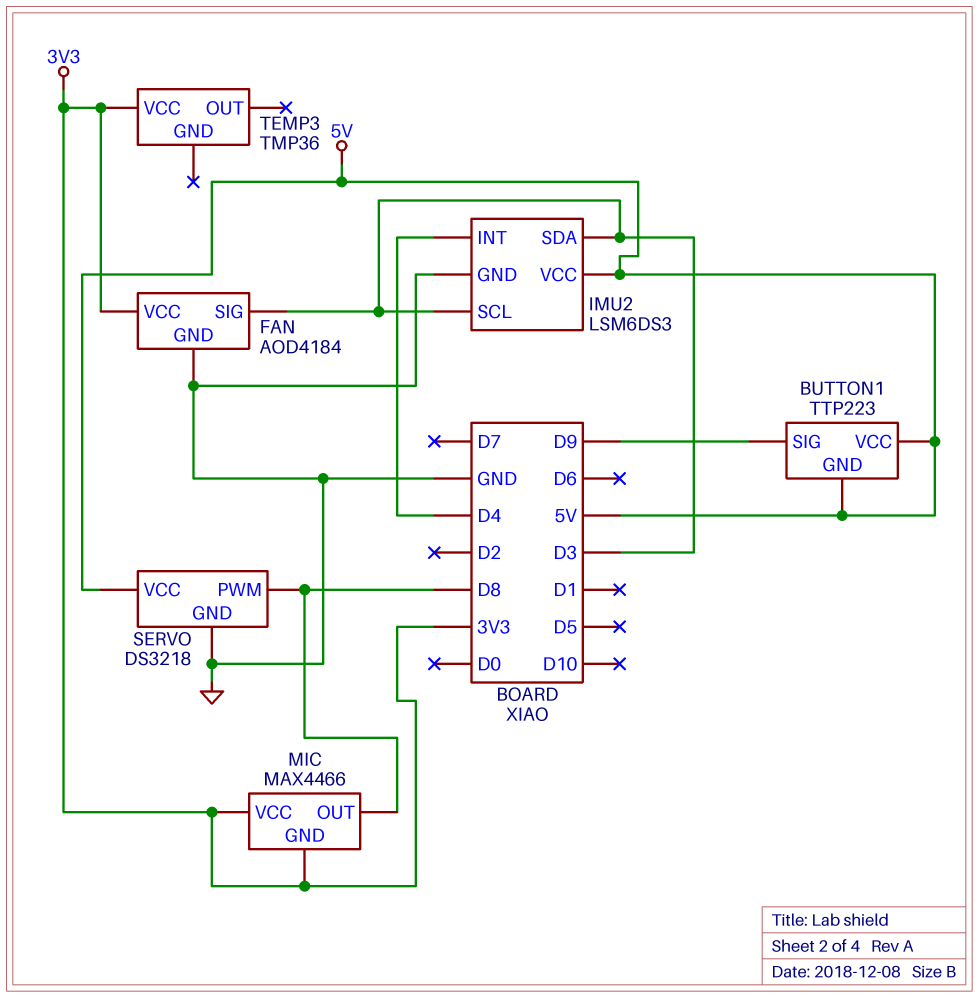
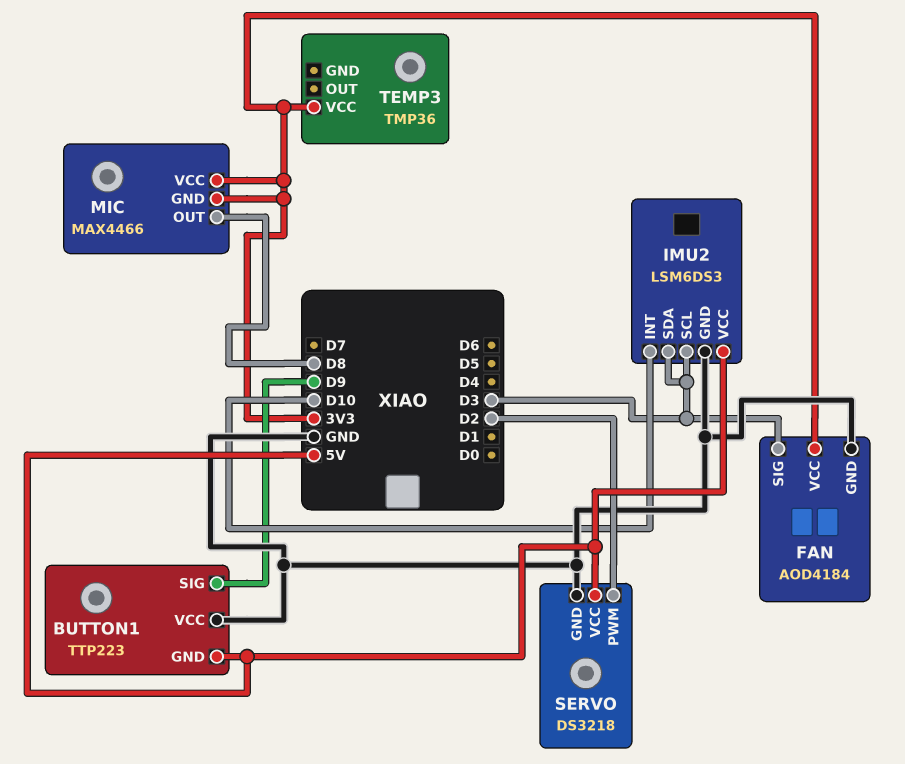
BUTTON1 pin VCC: 5V -> GND
IMU2 pin INT: D4 -> D10
SERVO pin PWM: D8 -> D2

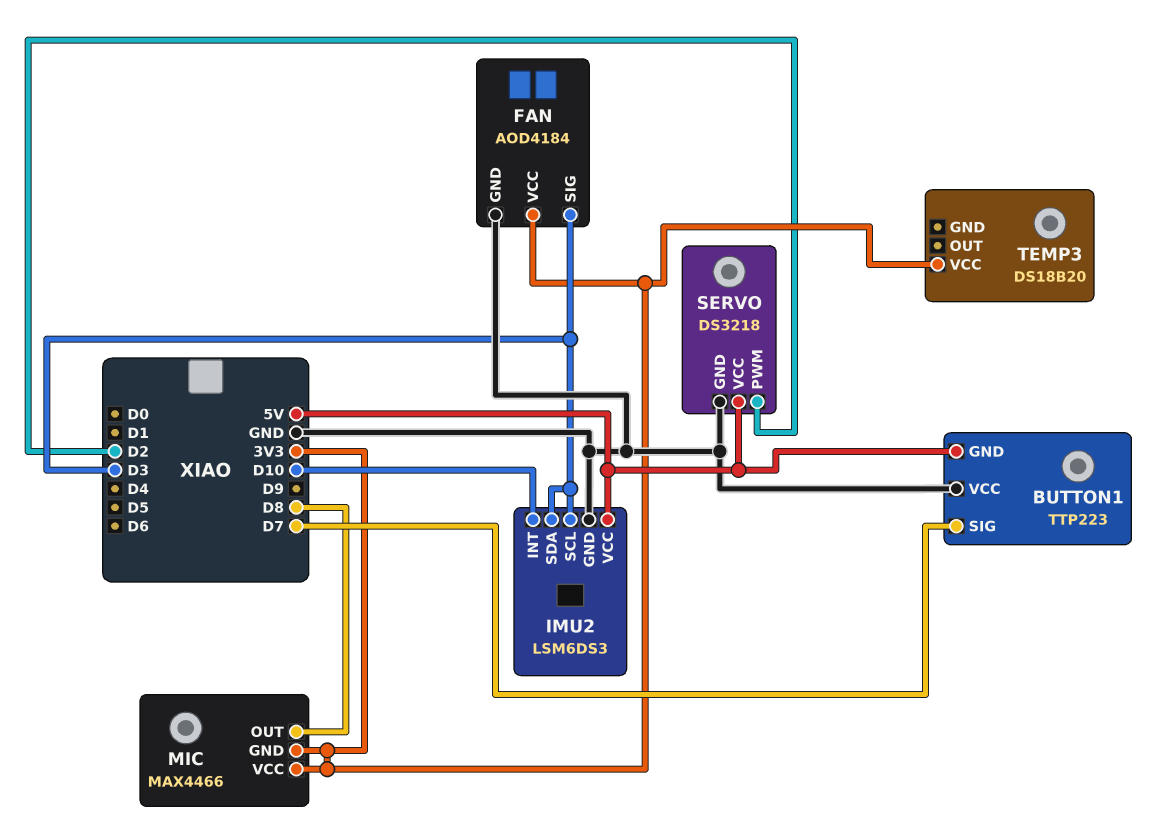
BUTTON1 pin SIG: D9 -> D7
TEMP3: TMP36 -> DS18B20

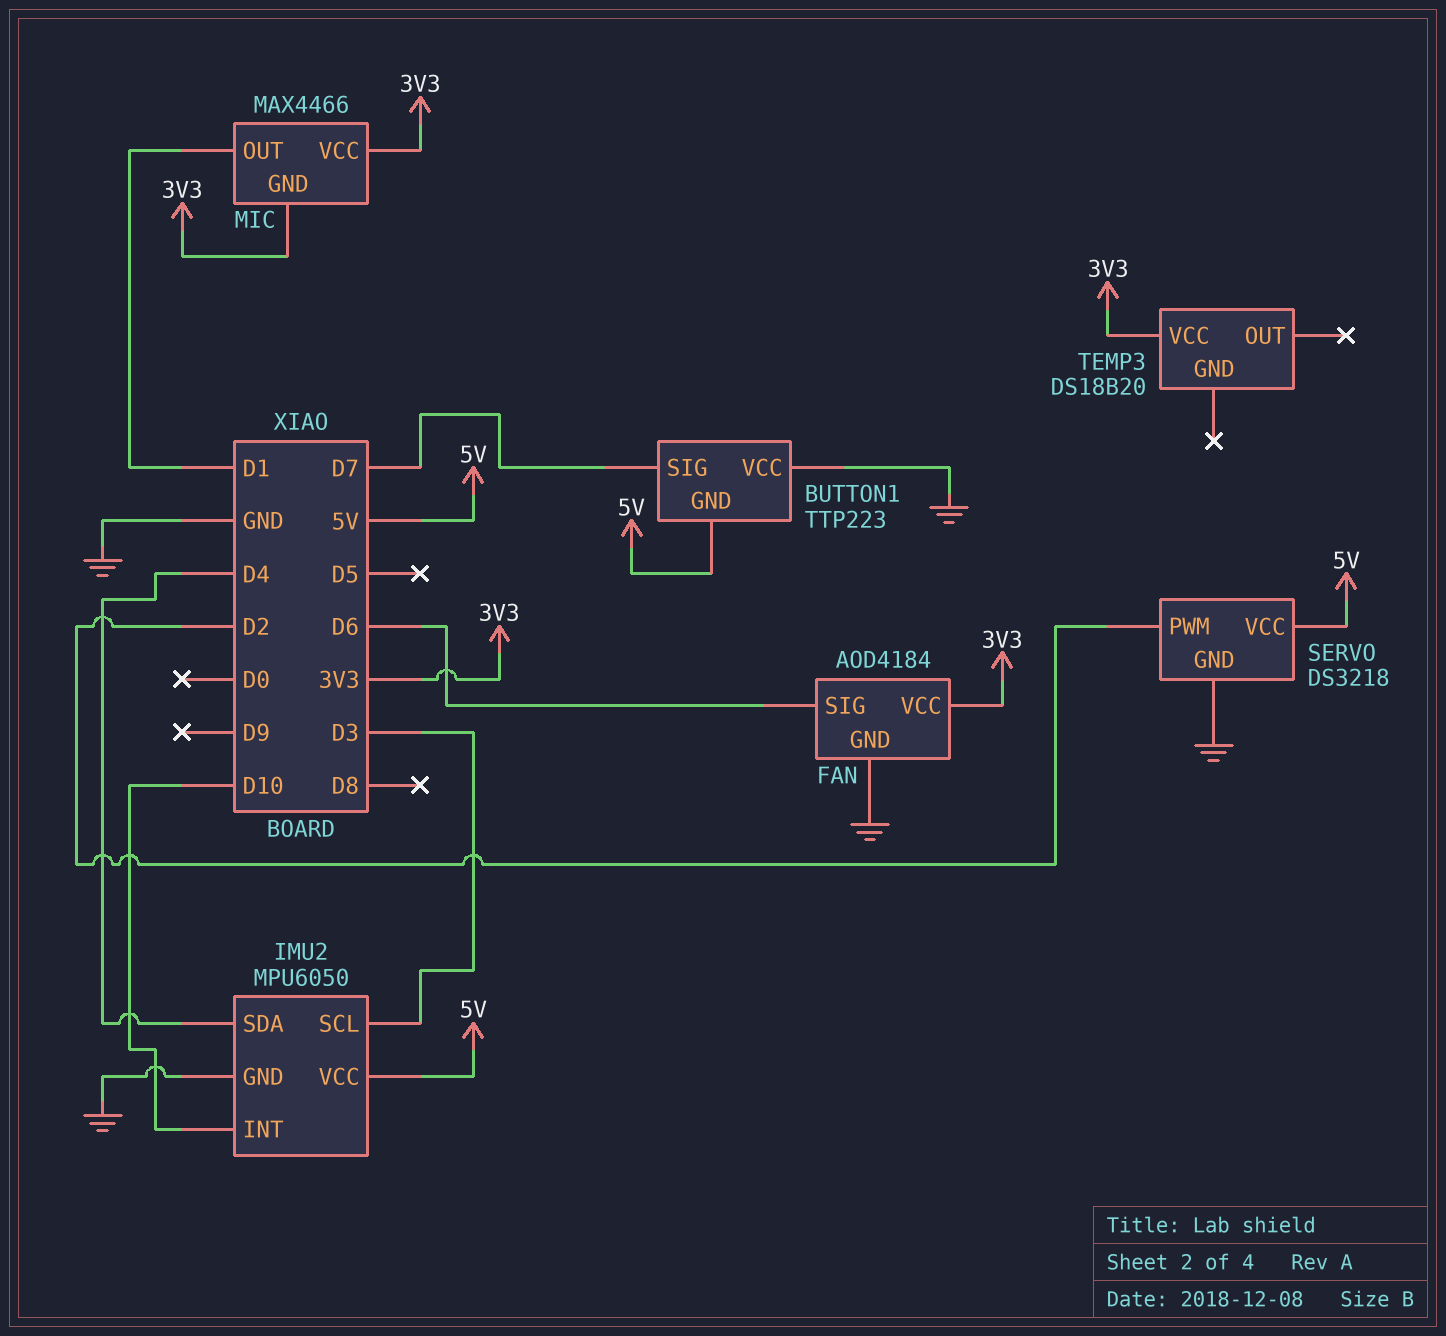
FAN pin SIG: D3 -> D6
IMU2: LSM6DS3 -> MPU6050
IMU2 pin SDA: D3 -> D4
MIC pin OUT: D8 -> D1

